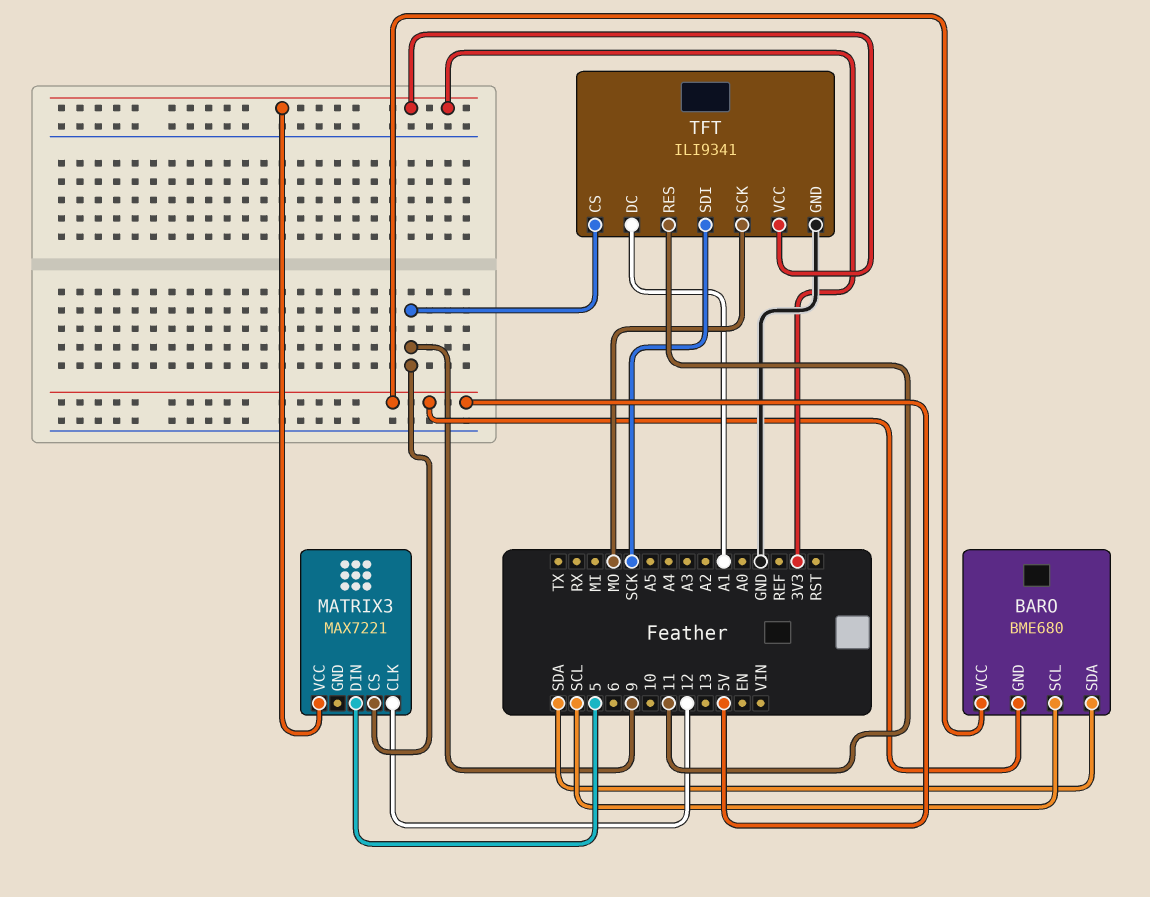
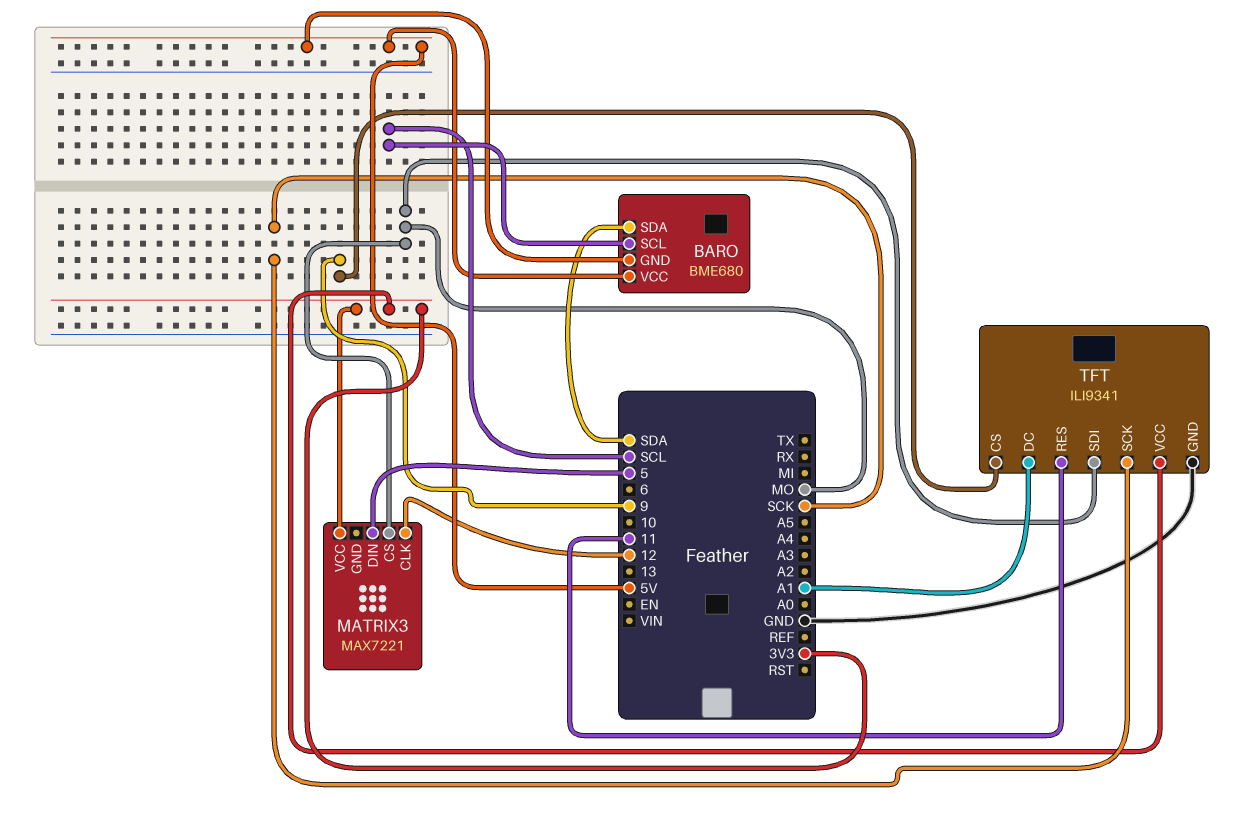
MATRIX3 pin CS: 9 -> MO
TFT pin SCK: MO -> SCK
TFT pin SDI: SCK -> MO

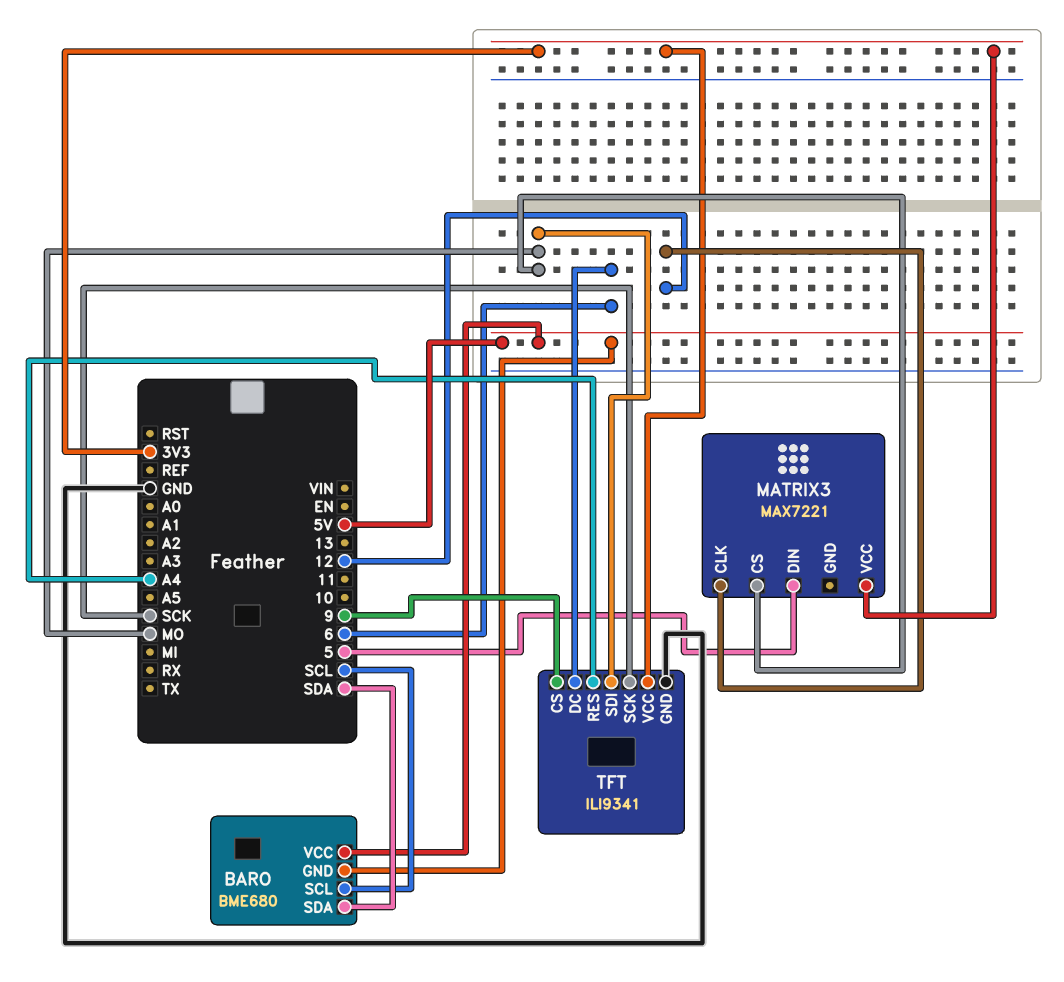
TFT pin DC: A1 -> 6
TFT pin RES: 11 -> A4

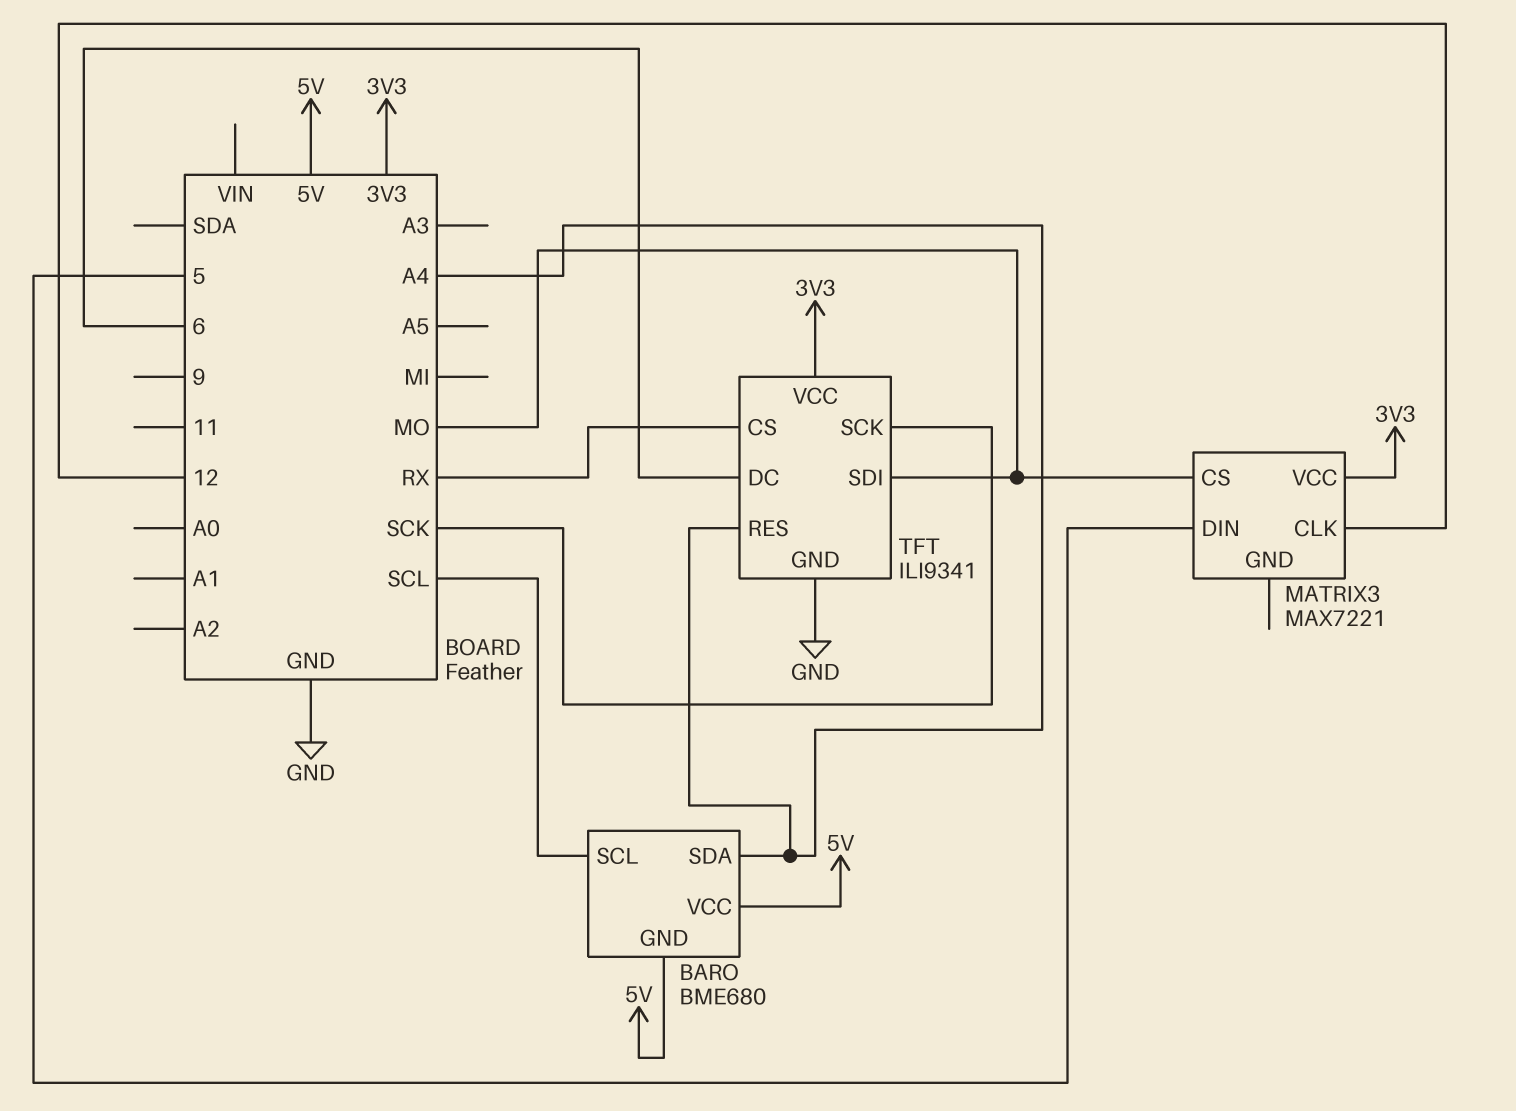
BARO pin SDA: SDA -> A4
TFT pin CS: 9 -> RX

